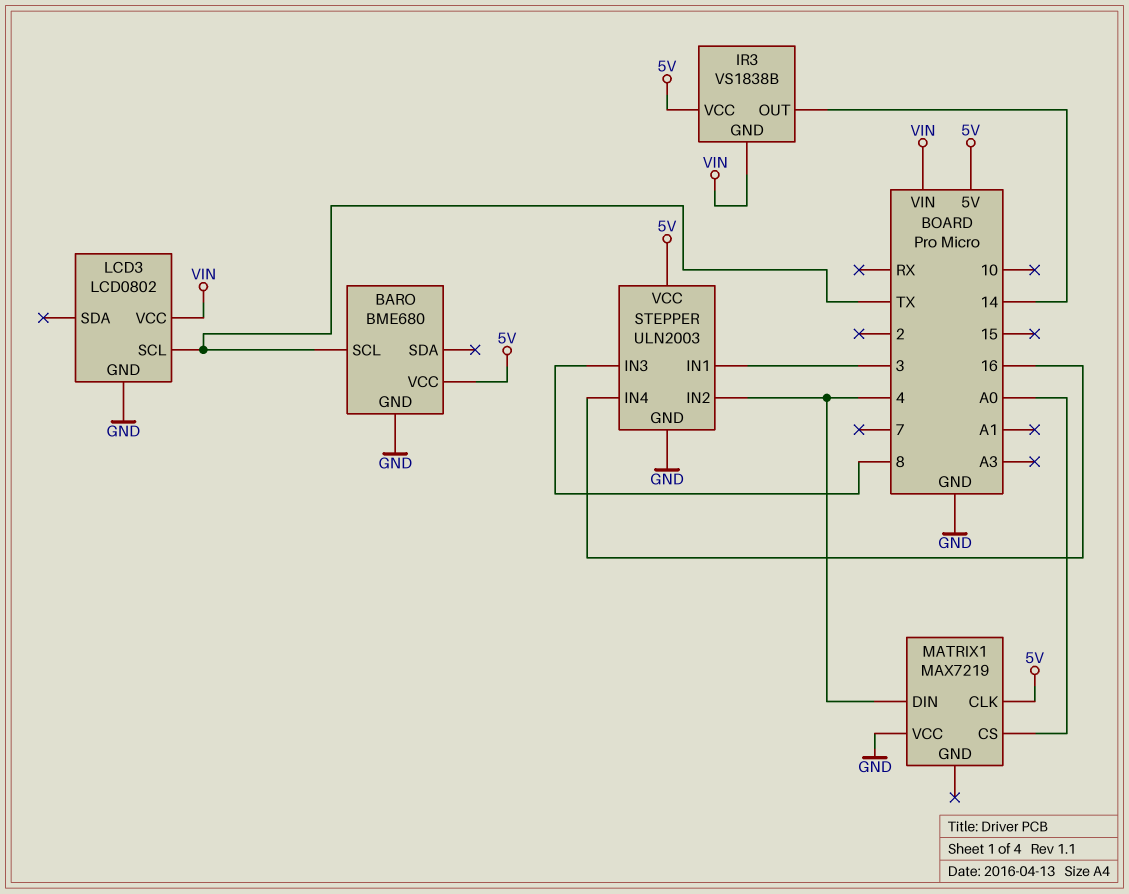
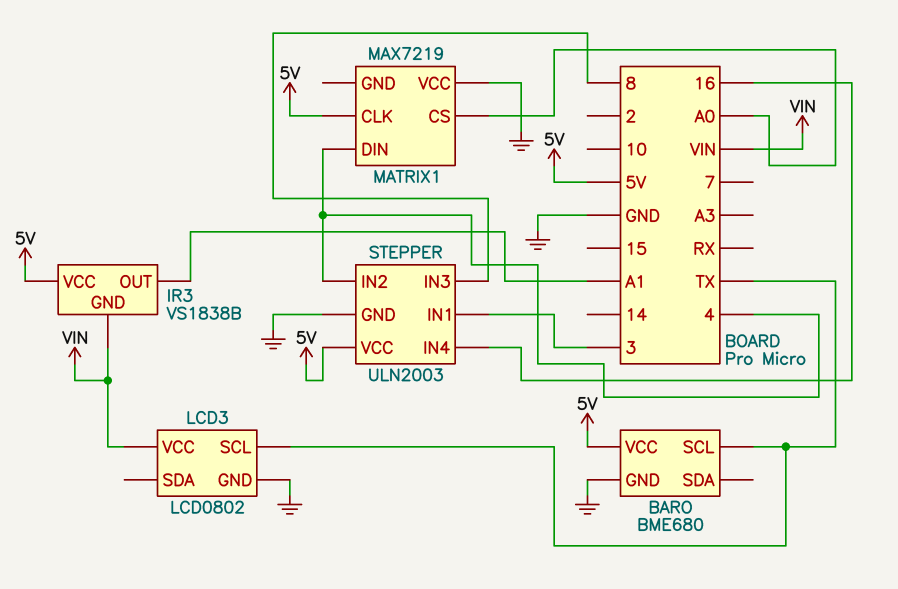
IR3 pin OUT: 14 -> A1

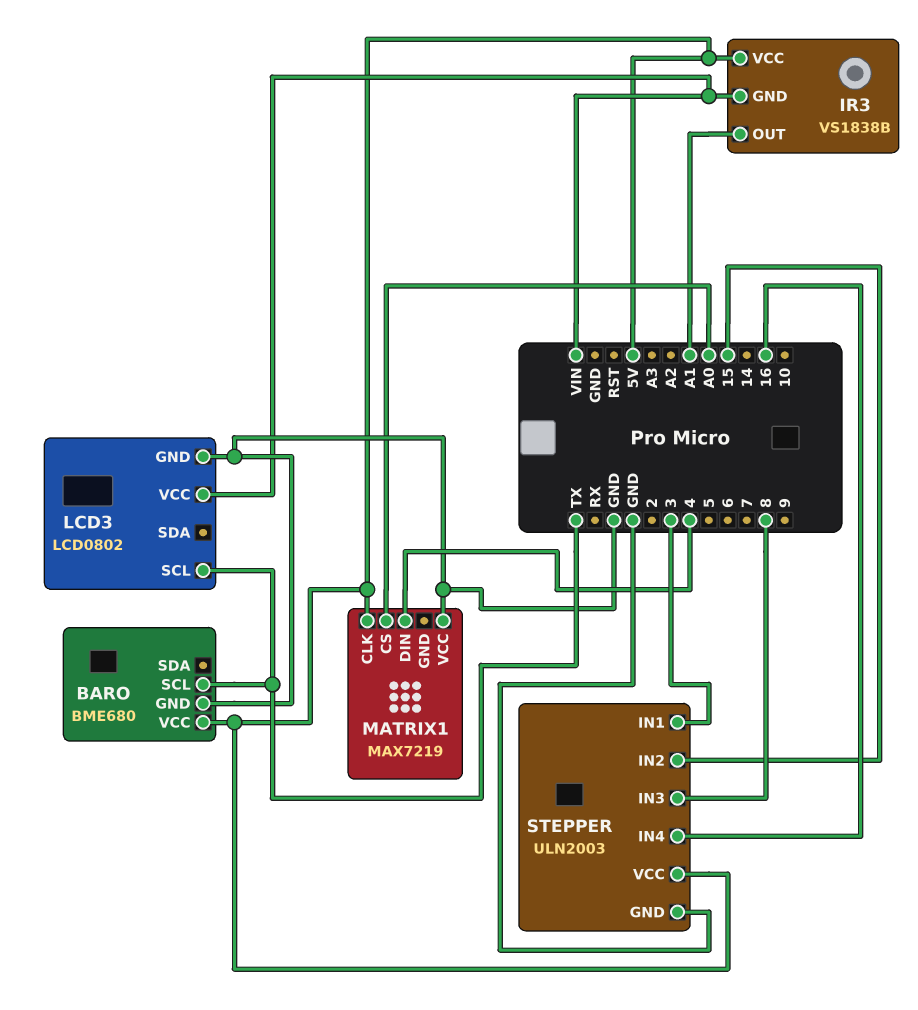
STEPPER pin IN2: 4 -> 15

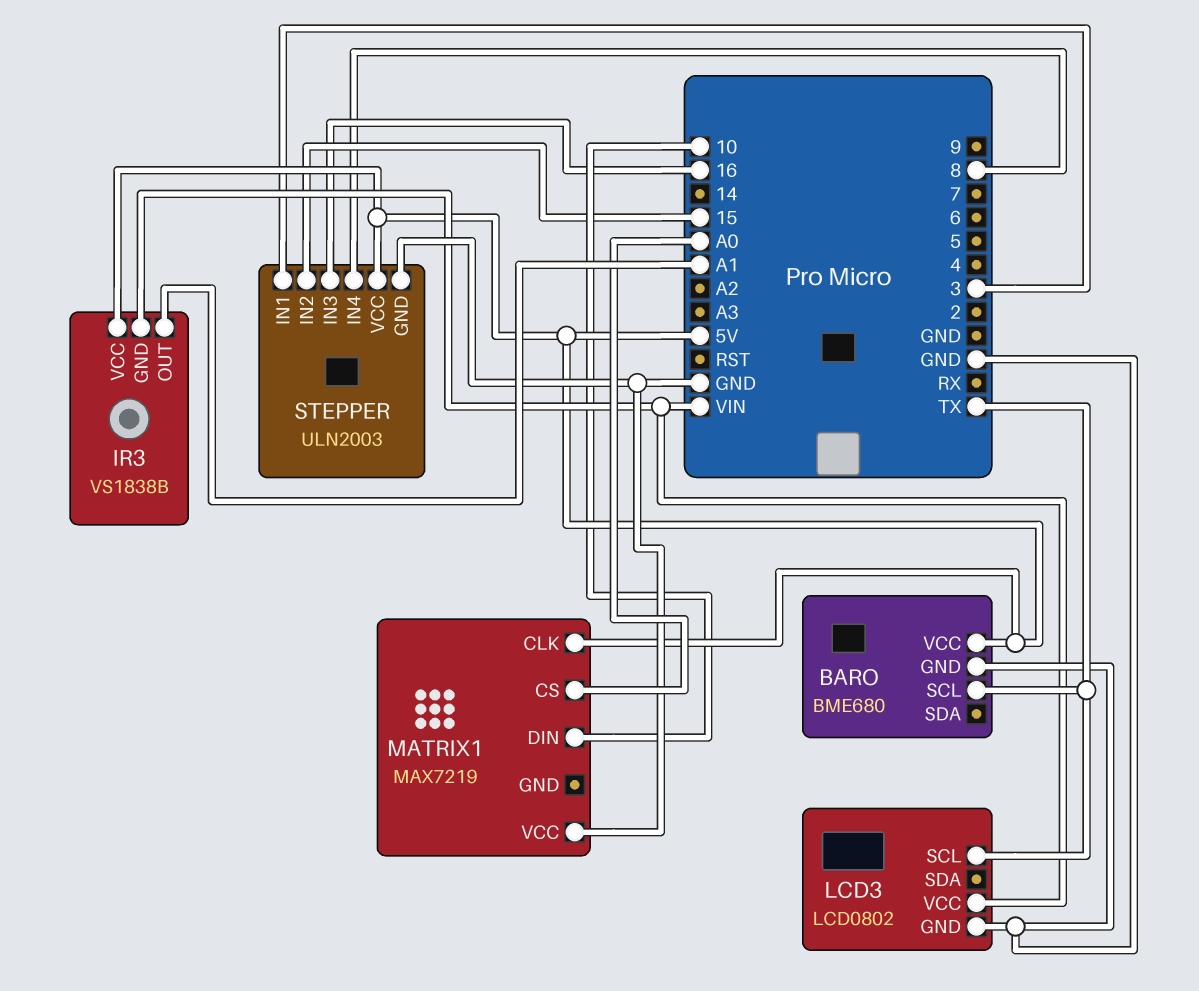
MATRIX1 pin DIN: 4 -> 10
STEPPER pin IN3: 8 -> 16
STEPPER pin IN4: 16 -> 8

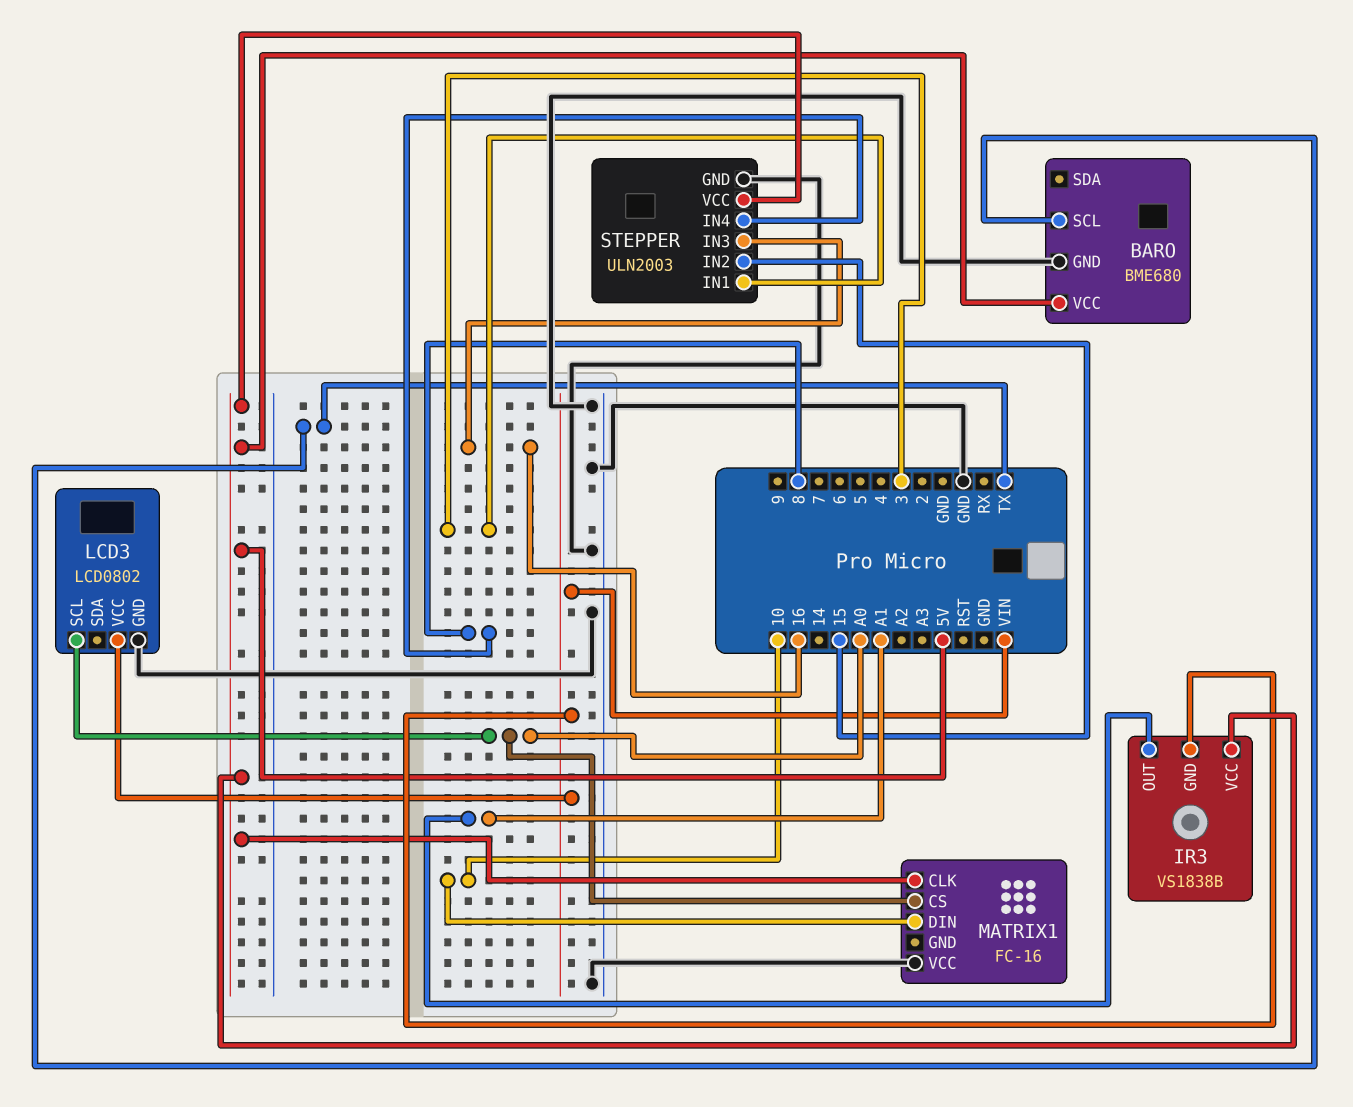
LCD3 pin SCL: TX -> A0
MATRIX1: MAX7219 -> FC-16

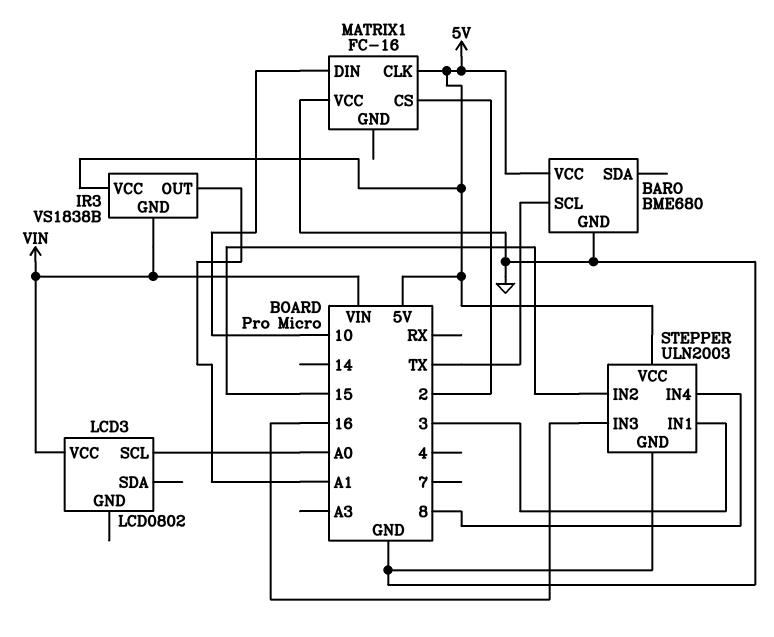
LCD3 pin GND: GND -> none
MATRIX1 pin CS: A0 -> 2

